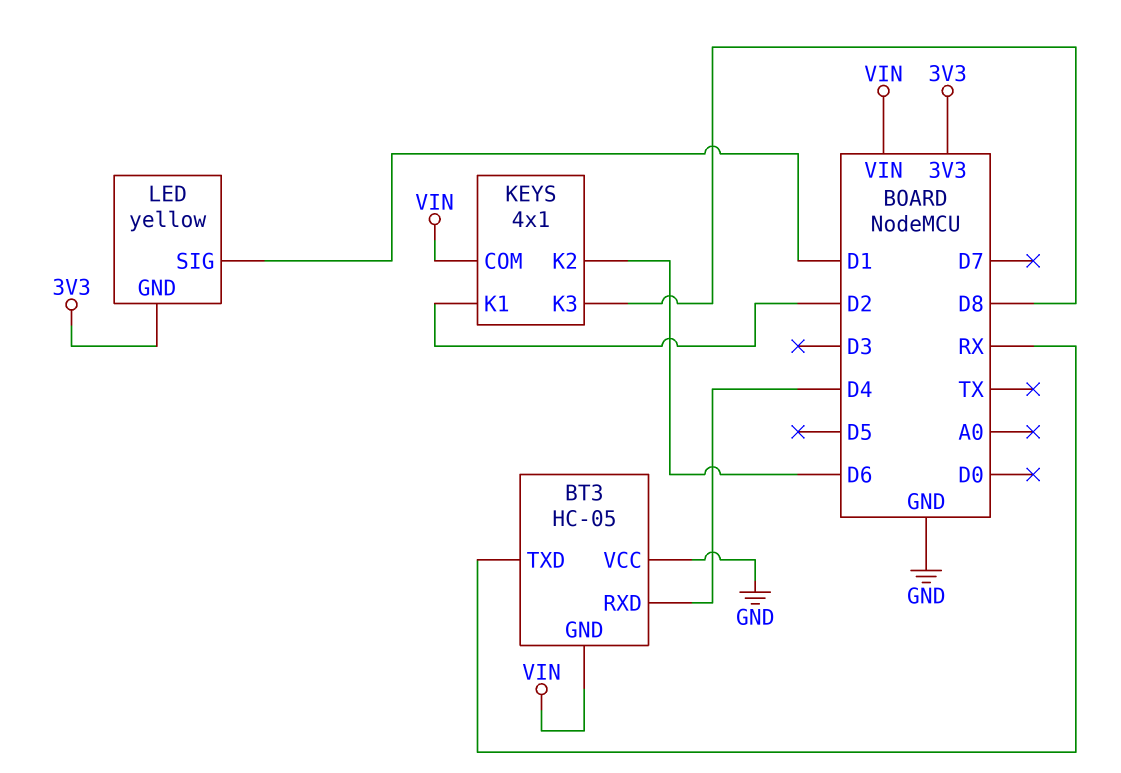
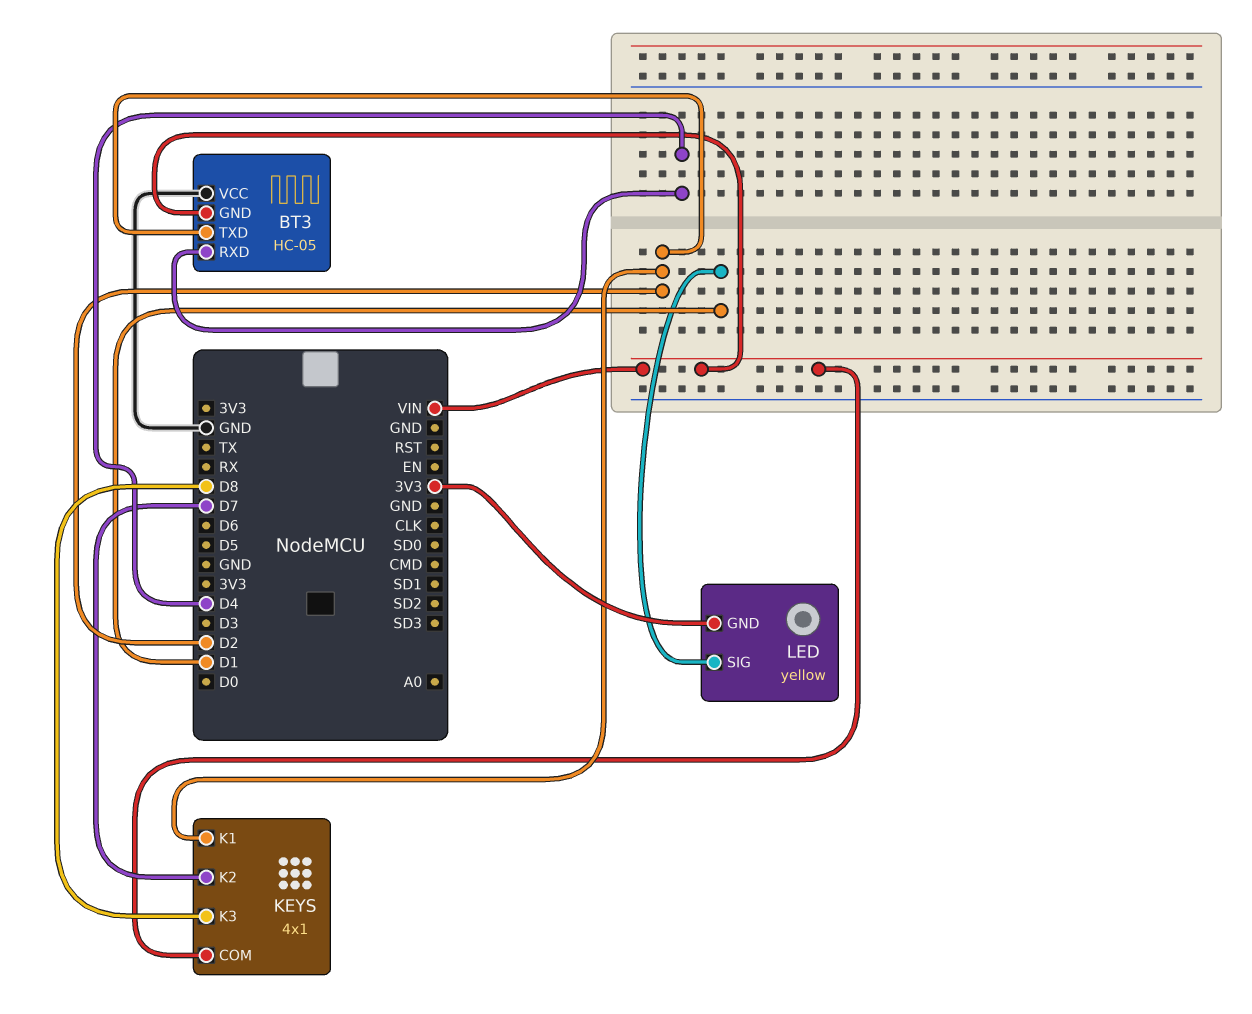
BT3 pin TXD: RX -> D2
KEYS pin K2: D6 -> D7

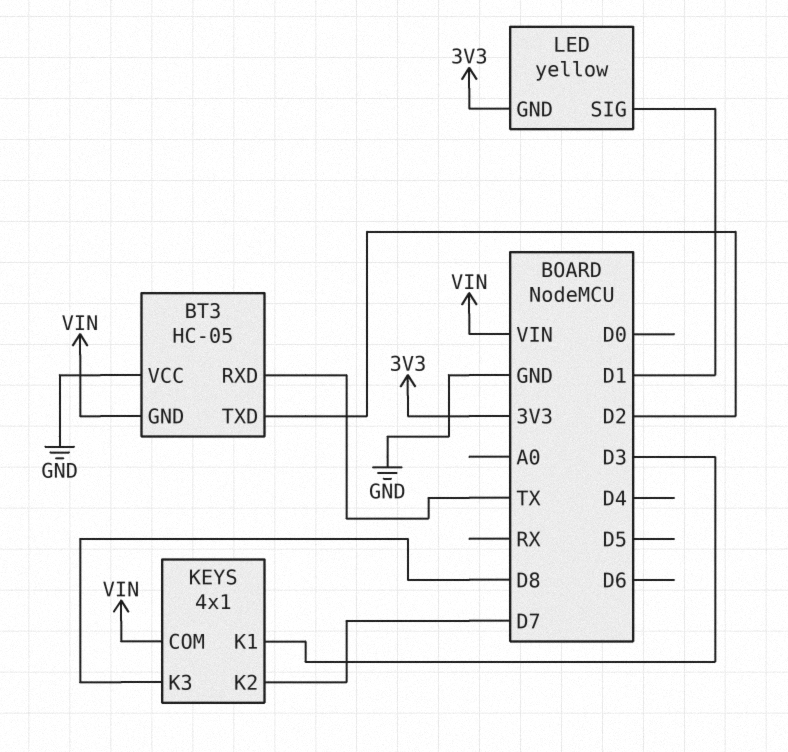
BT3 pin RXD: D4 -> TX
KEYS pin K1: D2 -> D3

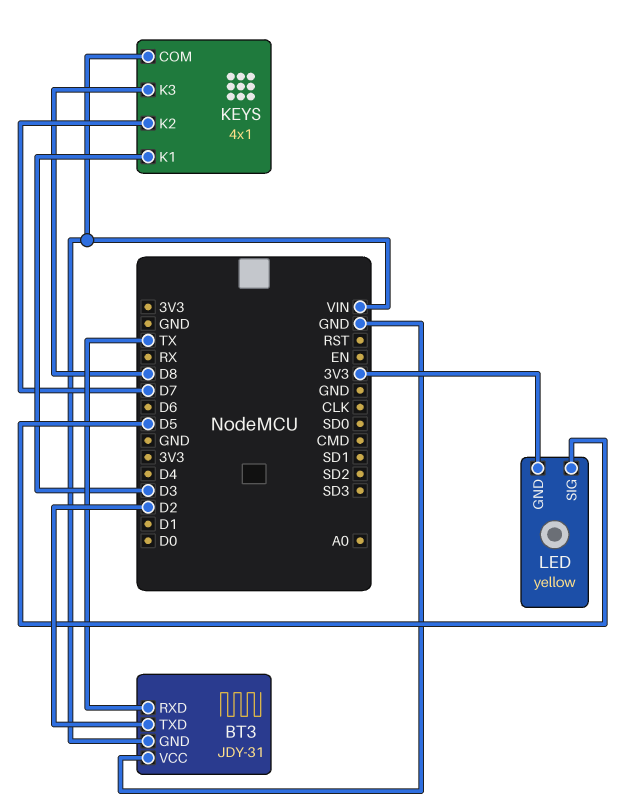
BT3: HC-05 -> JDY-31
LED pin SIG: D1 -> D5

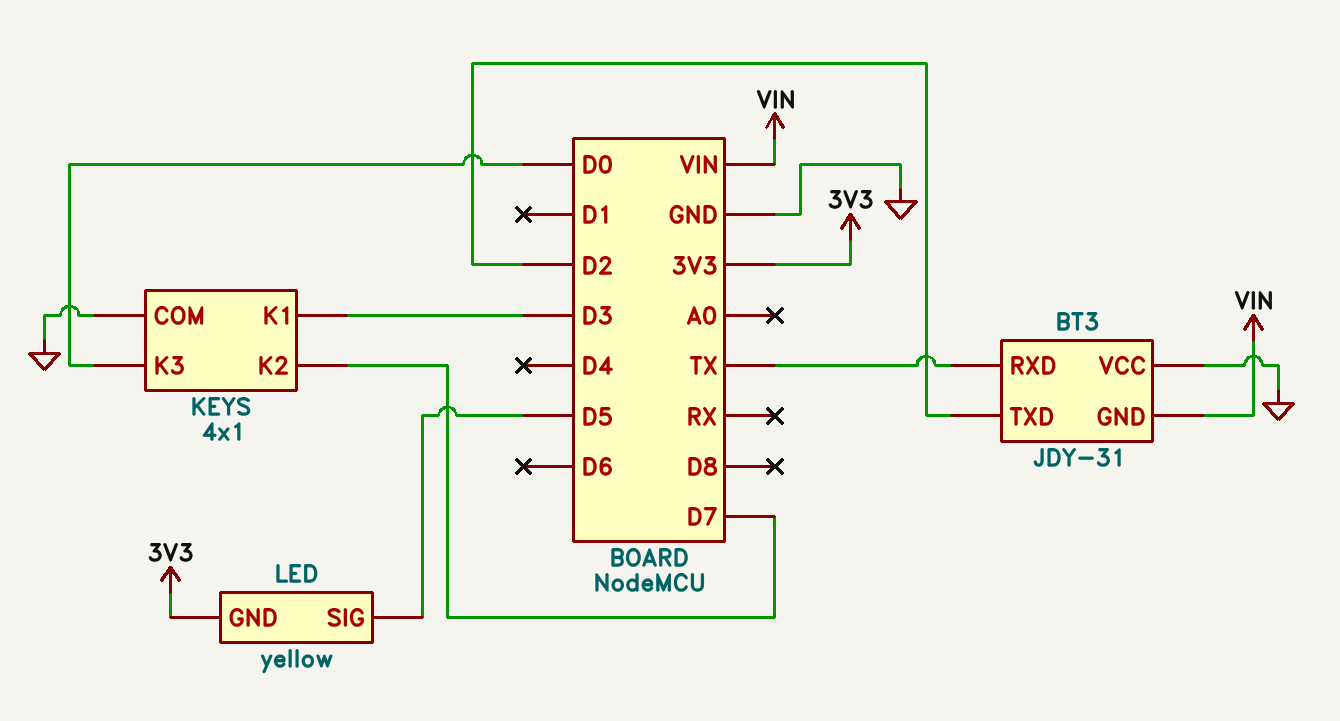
KEYS pin COM: VIN -> GND
KEYS pin K3: D8 -> D0

